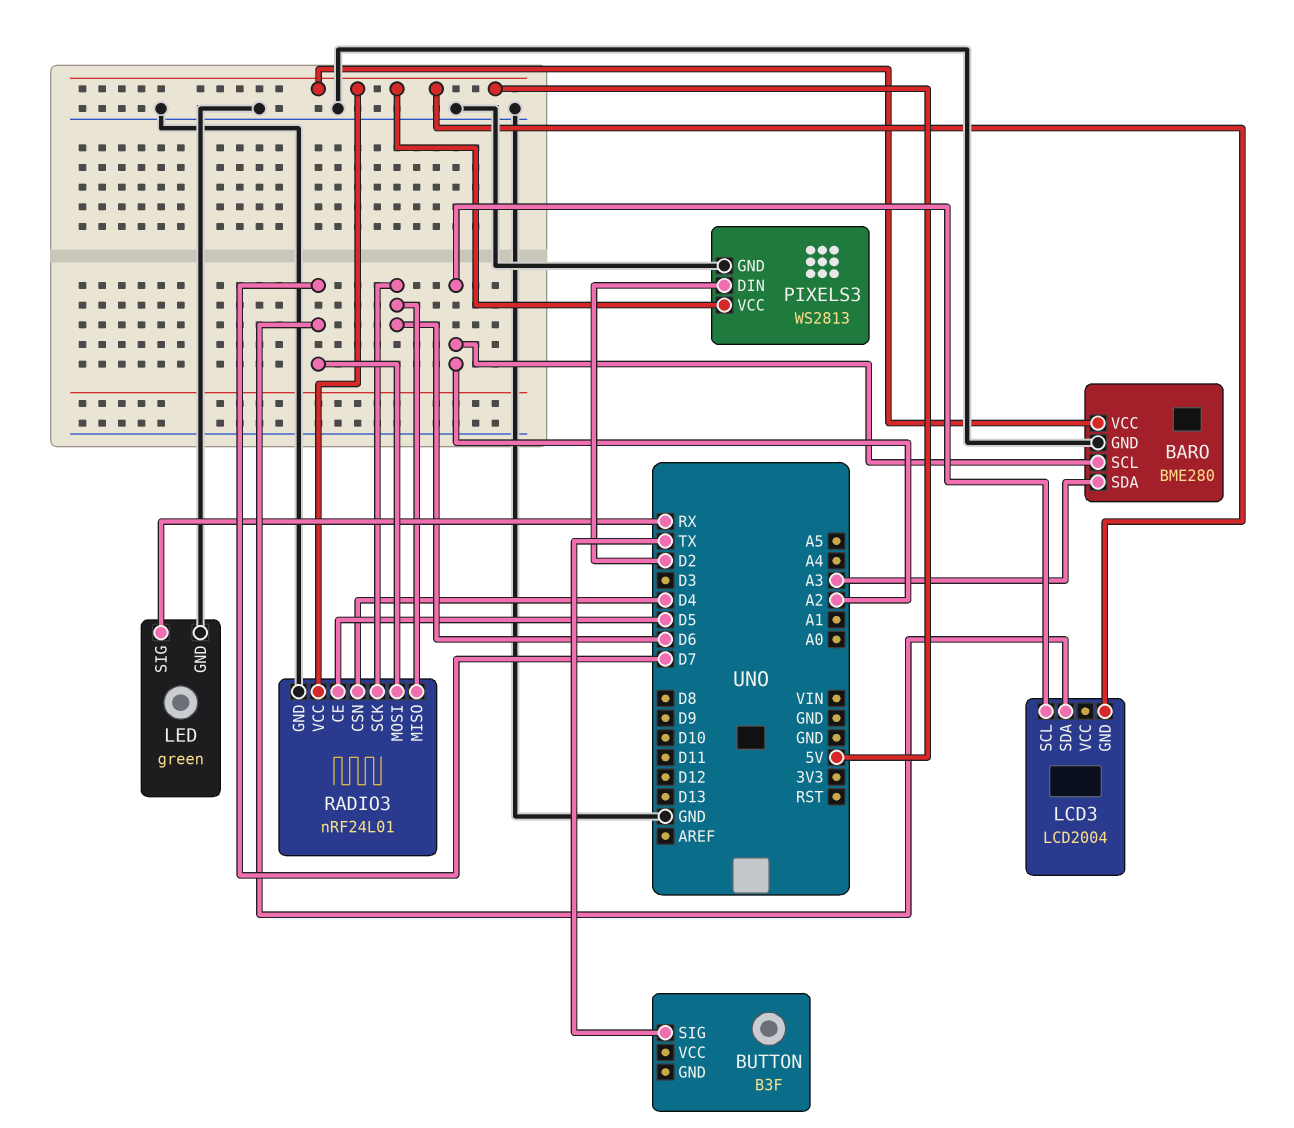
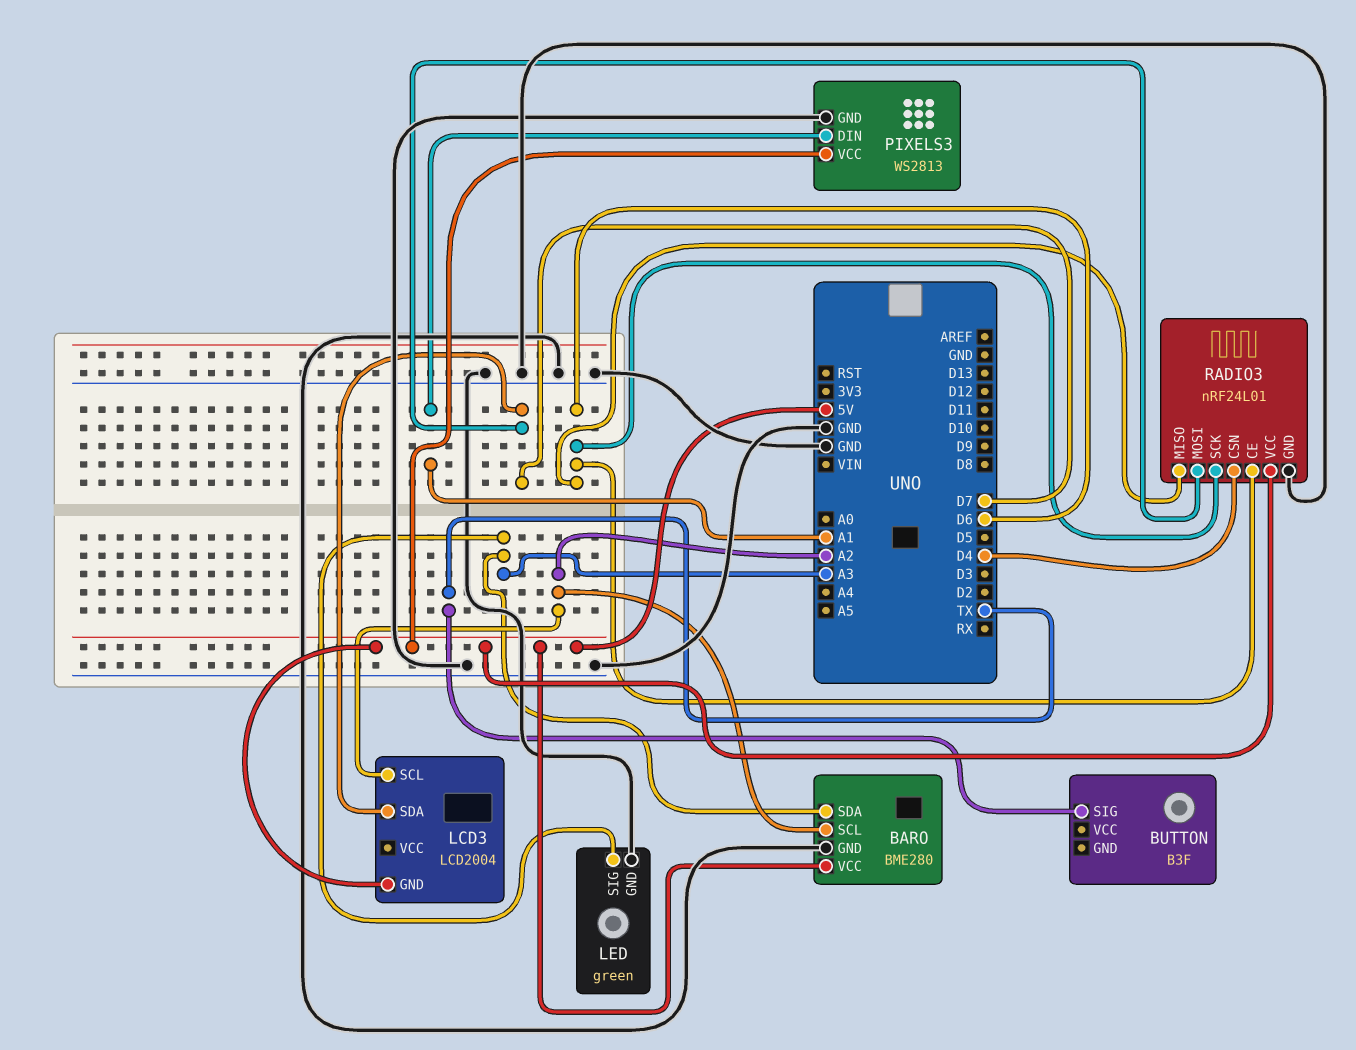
LED pin SIG: RX -> A3
PIXELS3 pin DIN: D2 -> A1
RADIO3 pin CE: D5 -> D6

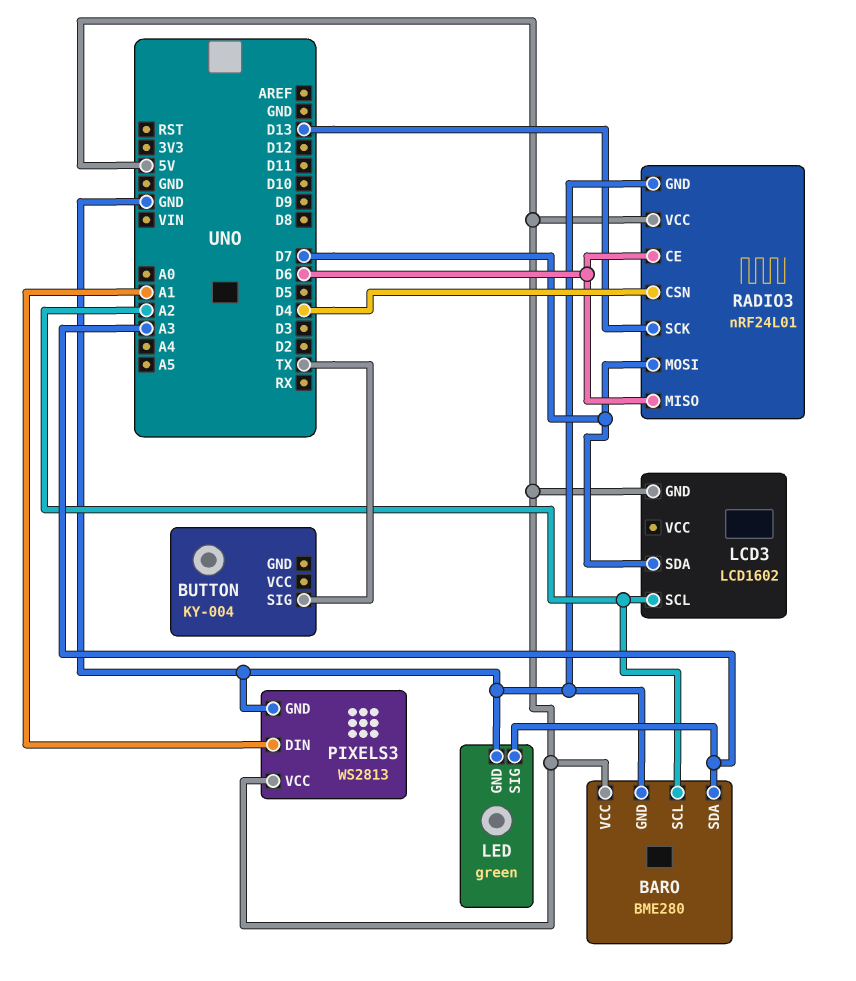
BUTTON: B3F -> KY-004
LCD3: LCD2004 -> LCD1602
RADIO3 pin SCK: D6 -> D13

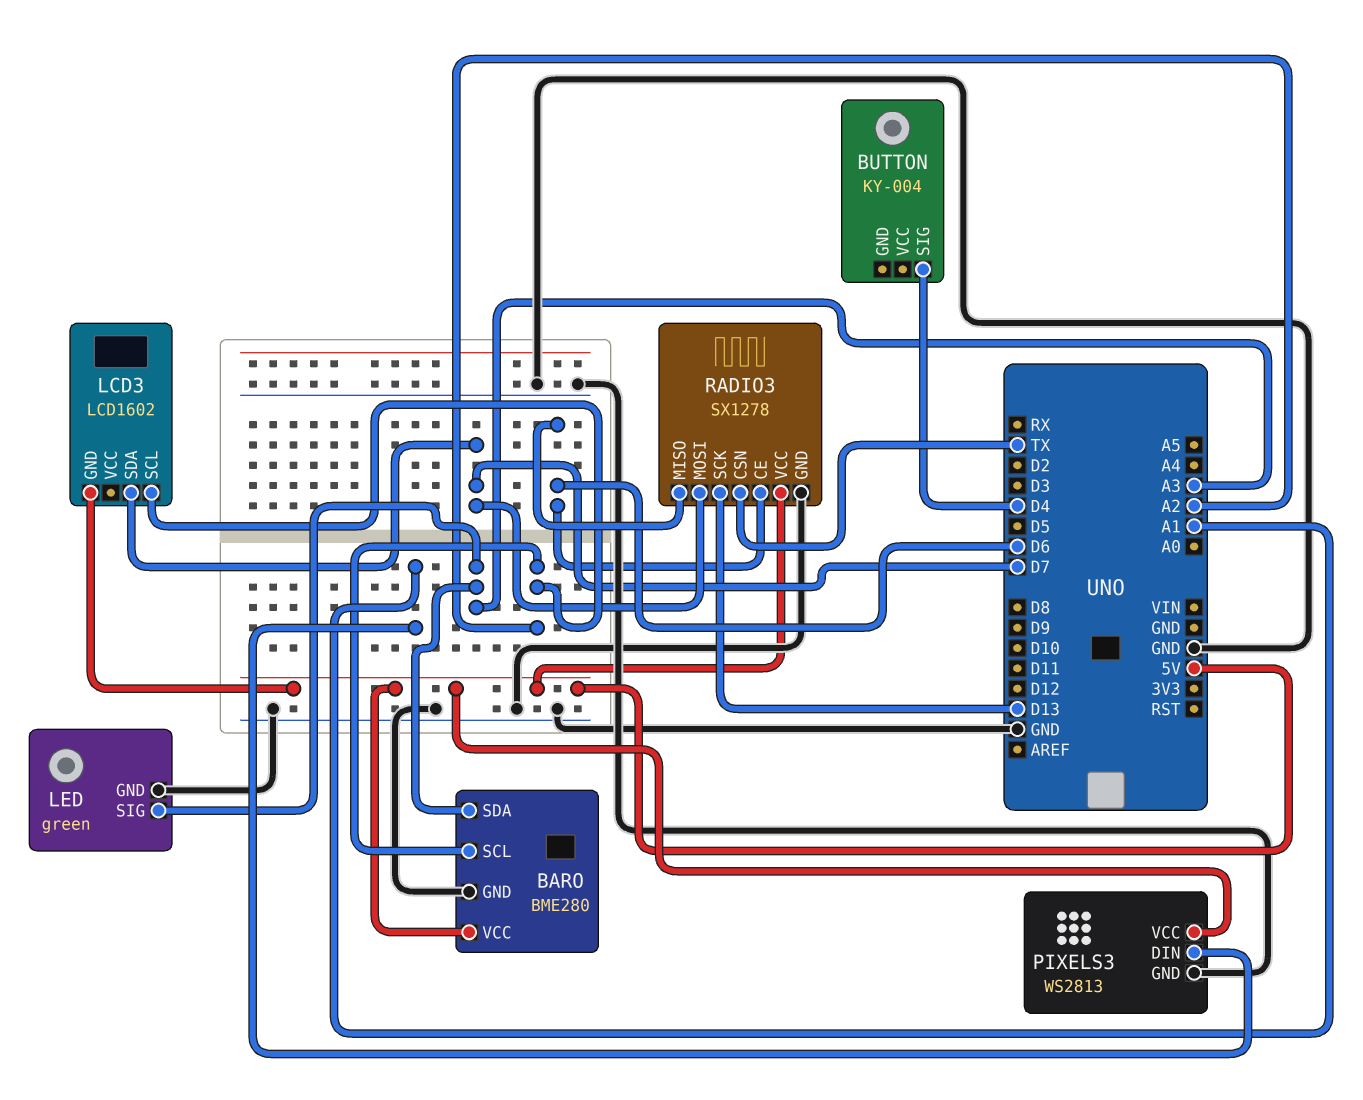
BUTTON pin SIG: TX -> D4
RADIO3: nRF24L01 -> SX1278
RADIO3 pin CSN: D4 -> TX

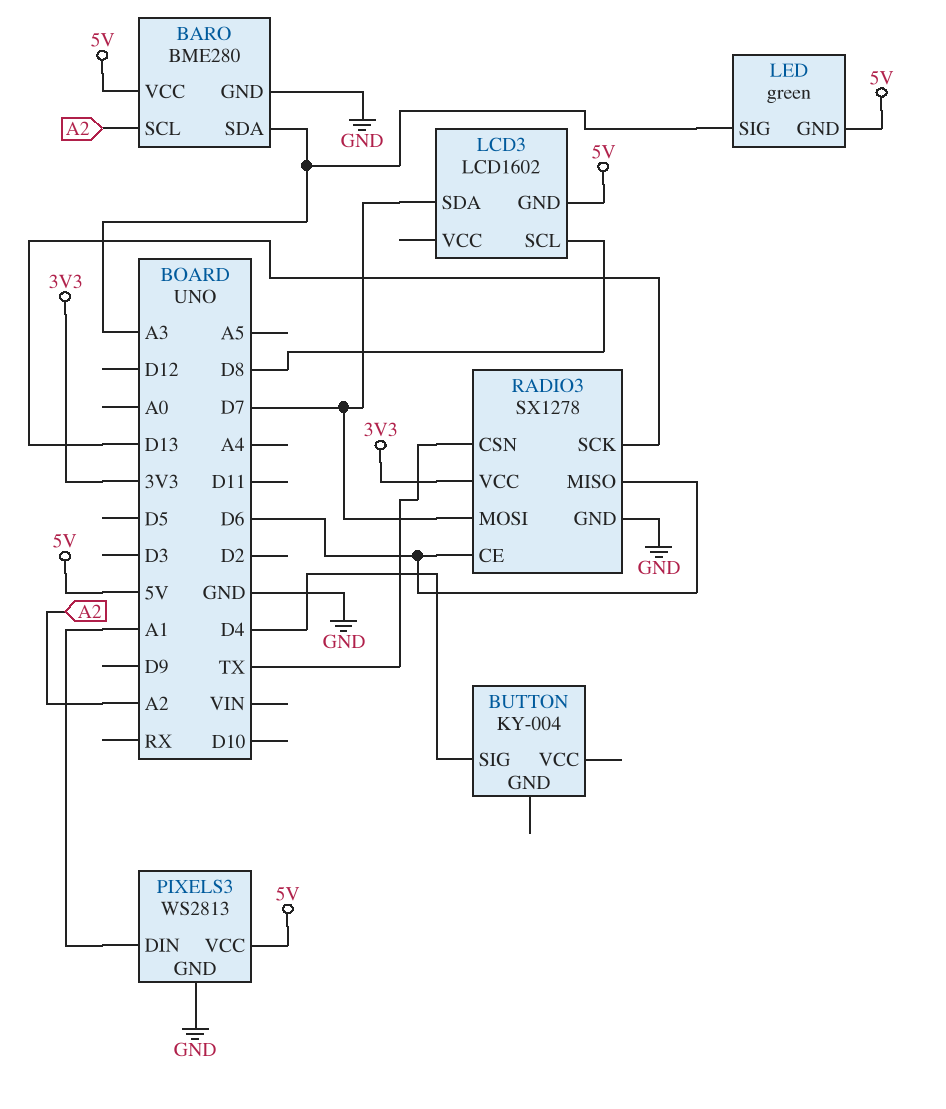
LCD3 pin SCL: A2 -> D8
LED pin GND: GND -> 5V
RADIO3 pin VCC: 5V -> 3V3

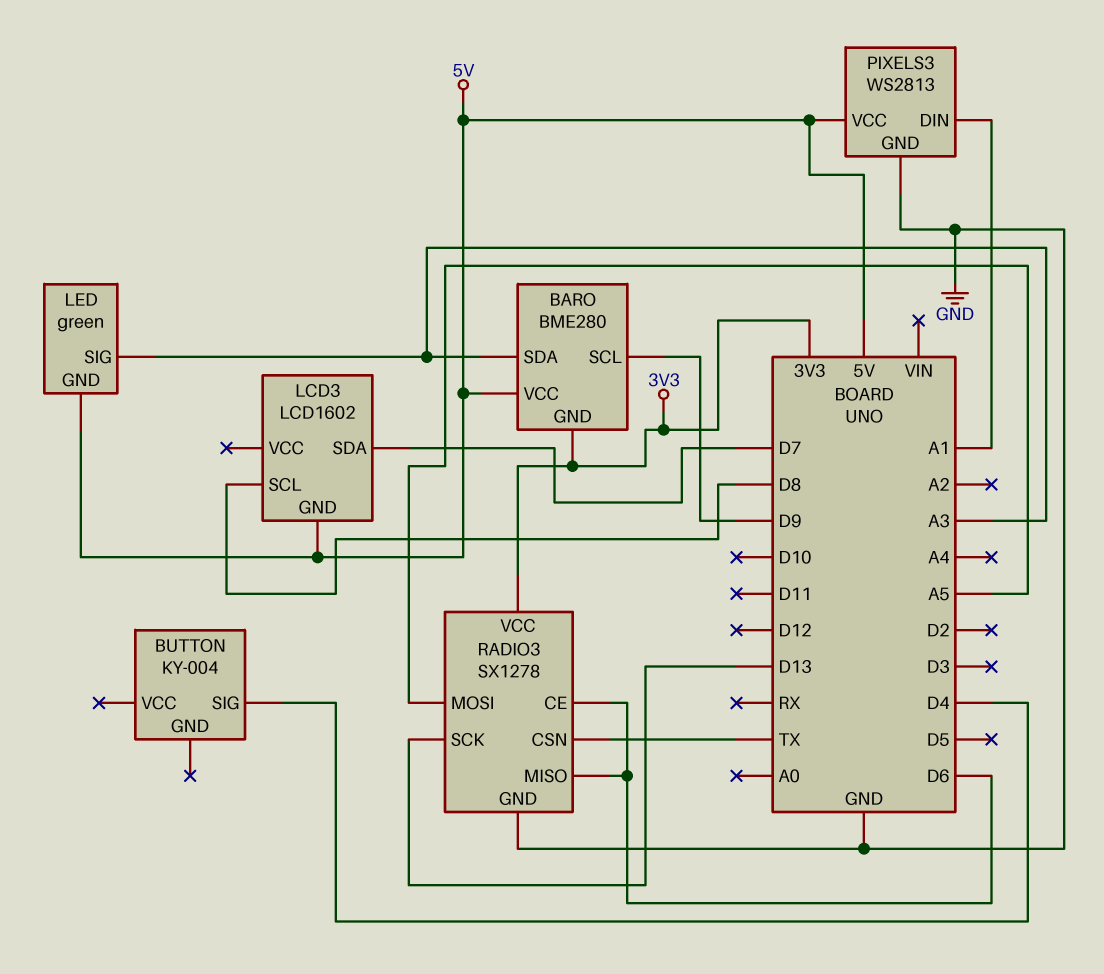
BARO pin GND: GND -> 3V3
BARO pin SCL: A2 -> D9
RADIO3 pin MOSI: D7 -> A5

